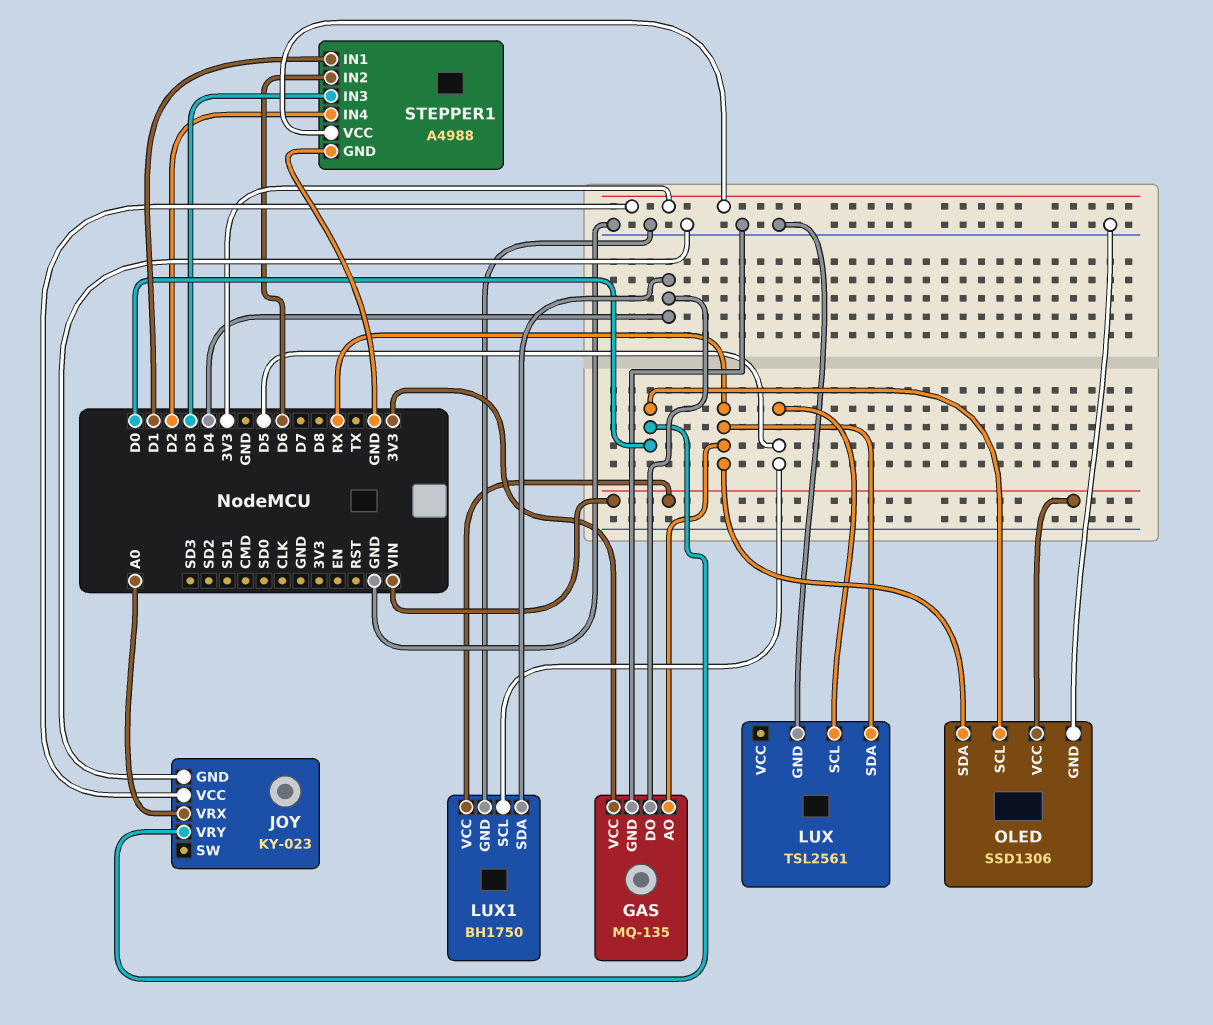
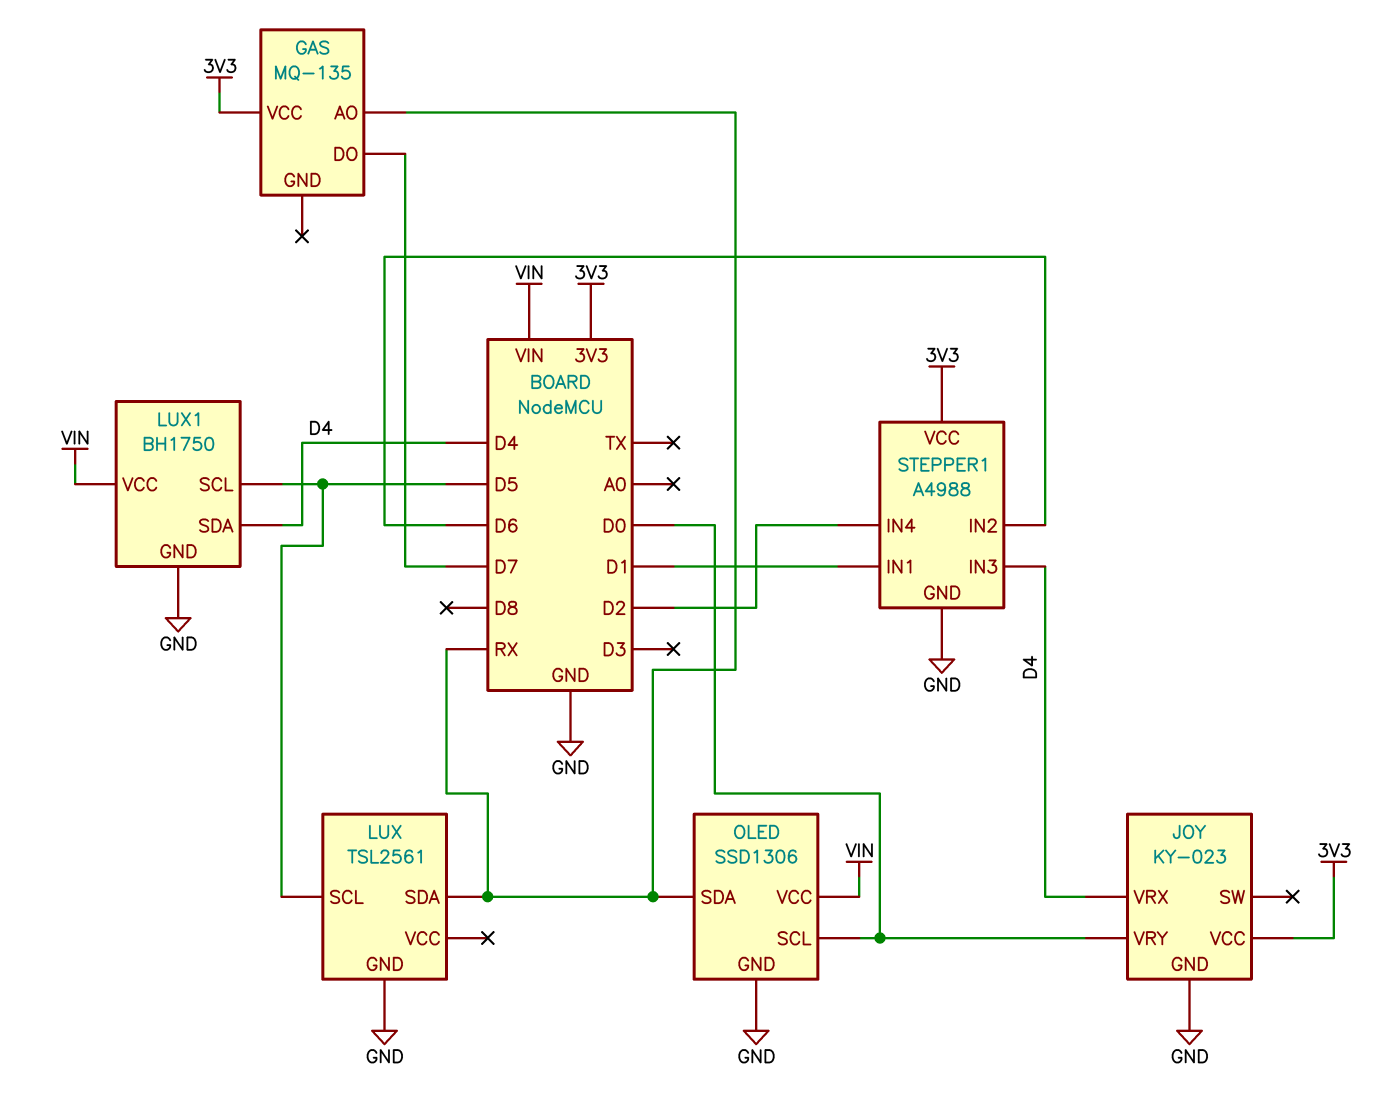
GAS pin DO: D4 -> D7
GAS pin GND: GND -> none
JOY pin VRX: A0 -> D4
STEPPER1 pin IN3: D3 -> D4

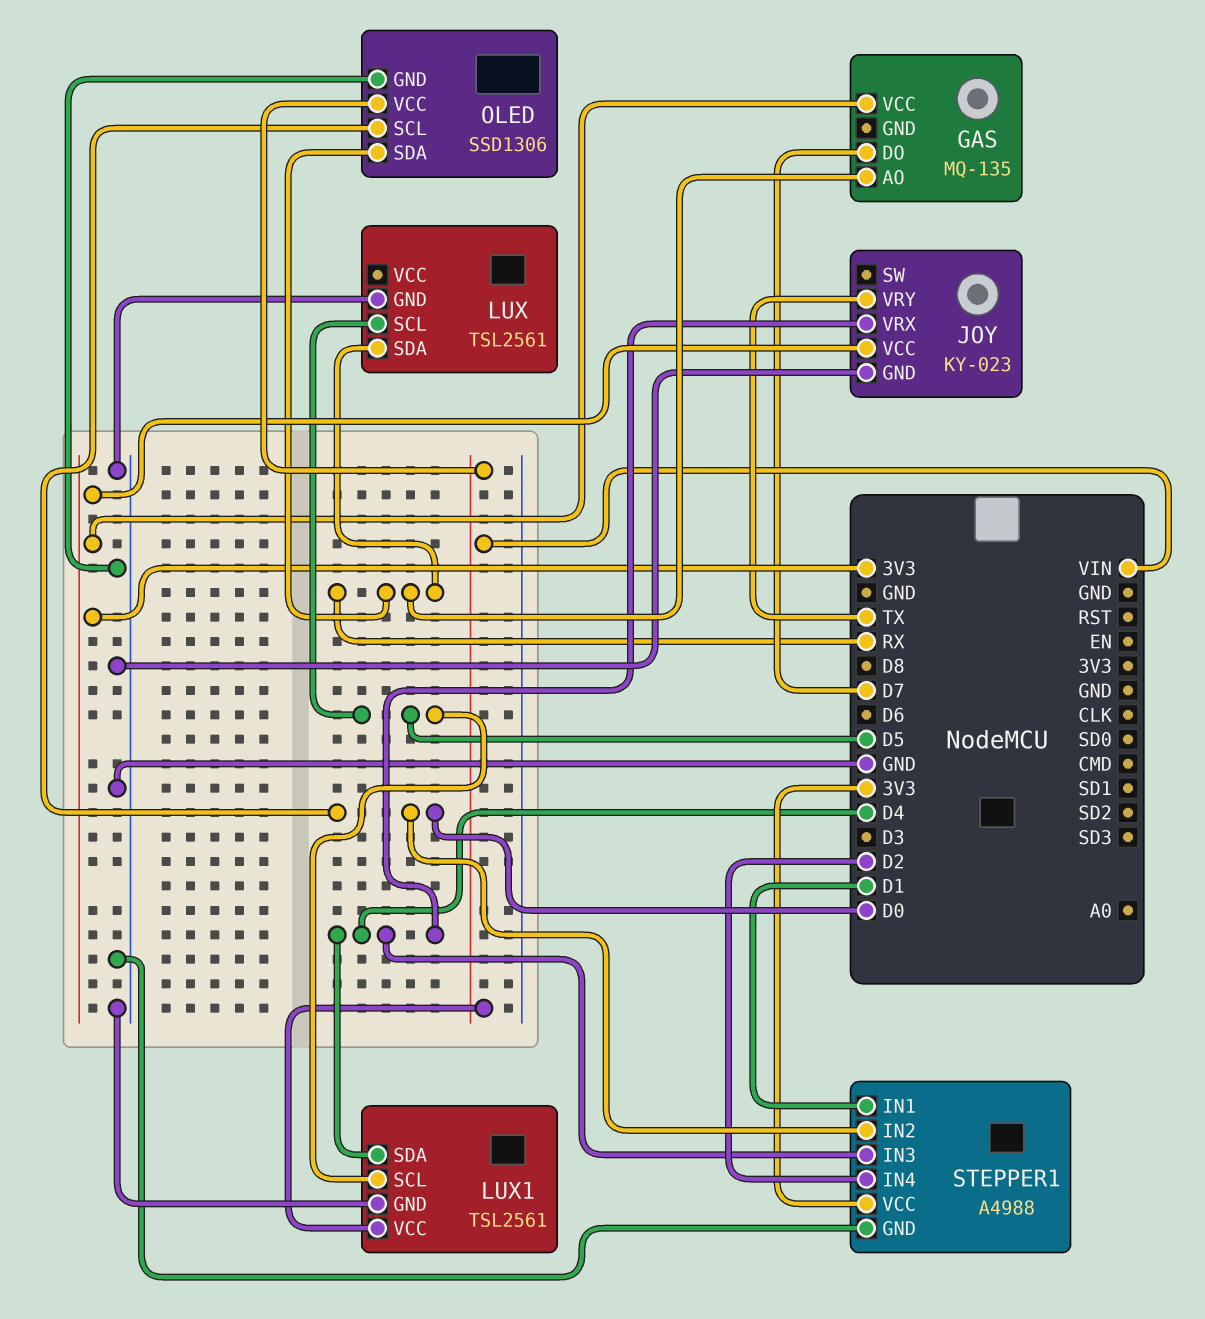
JOY pin VRY: D0 -> TX
LUX1: BH1750 -> TSL2561
STEPPER1 pin IN2: D6 -> D0

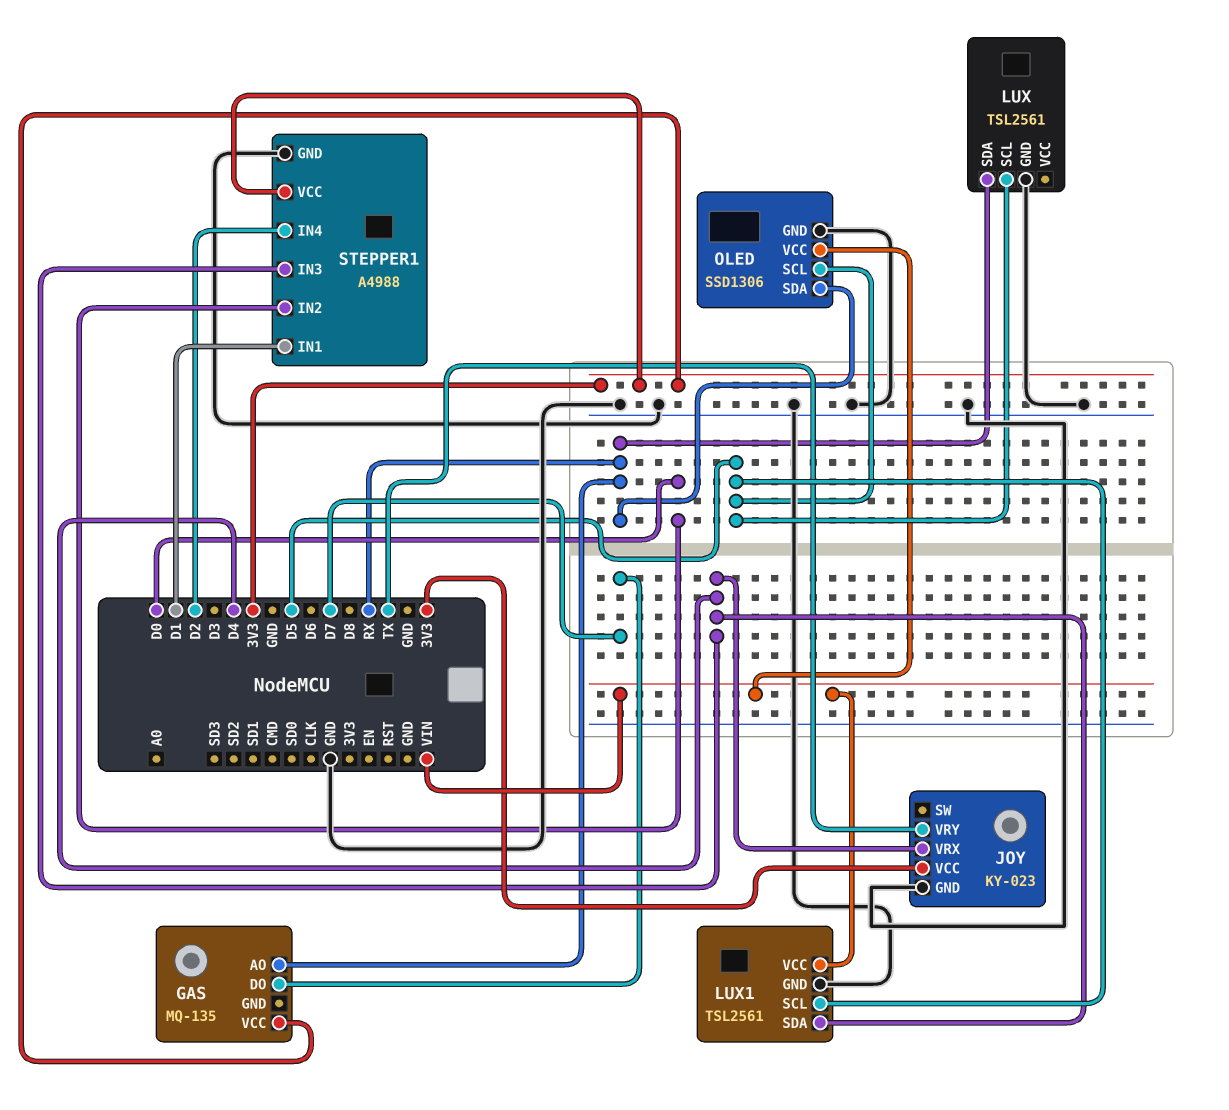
OLED pin SCL: D0 -> D5

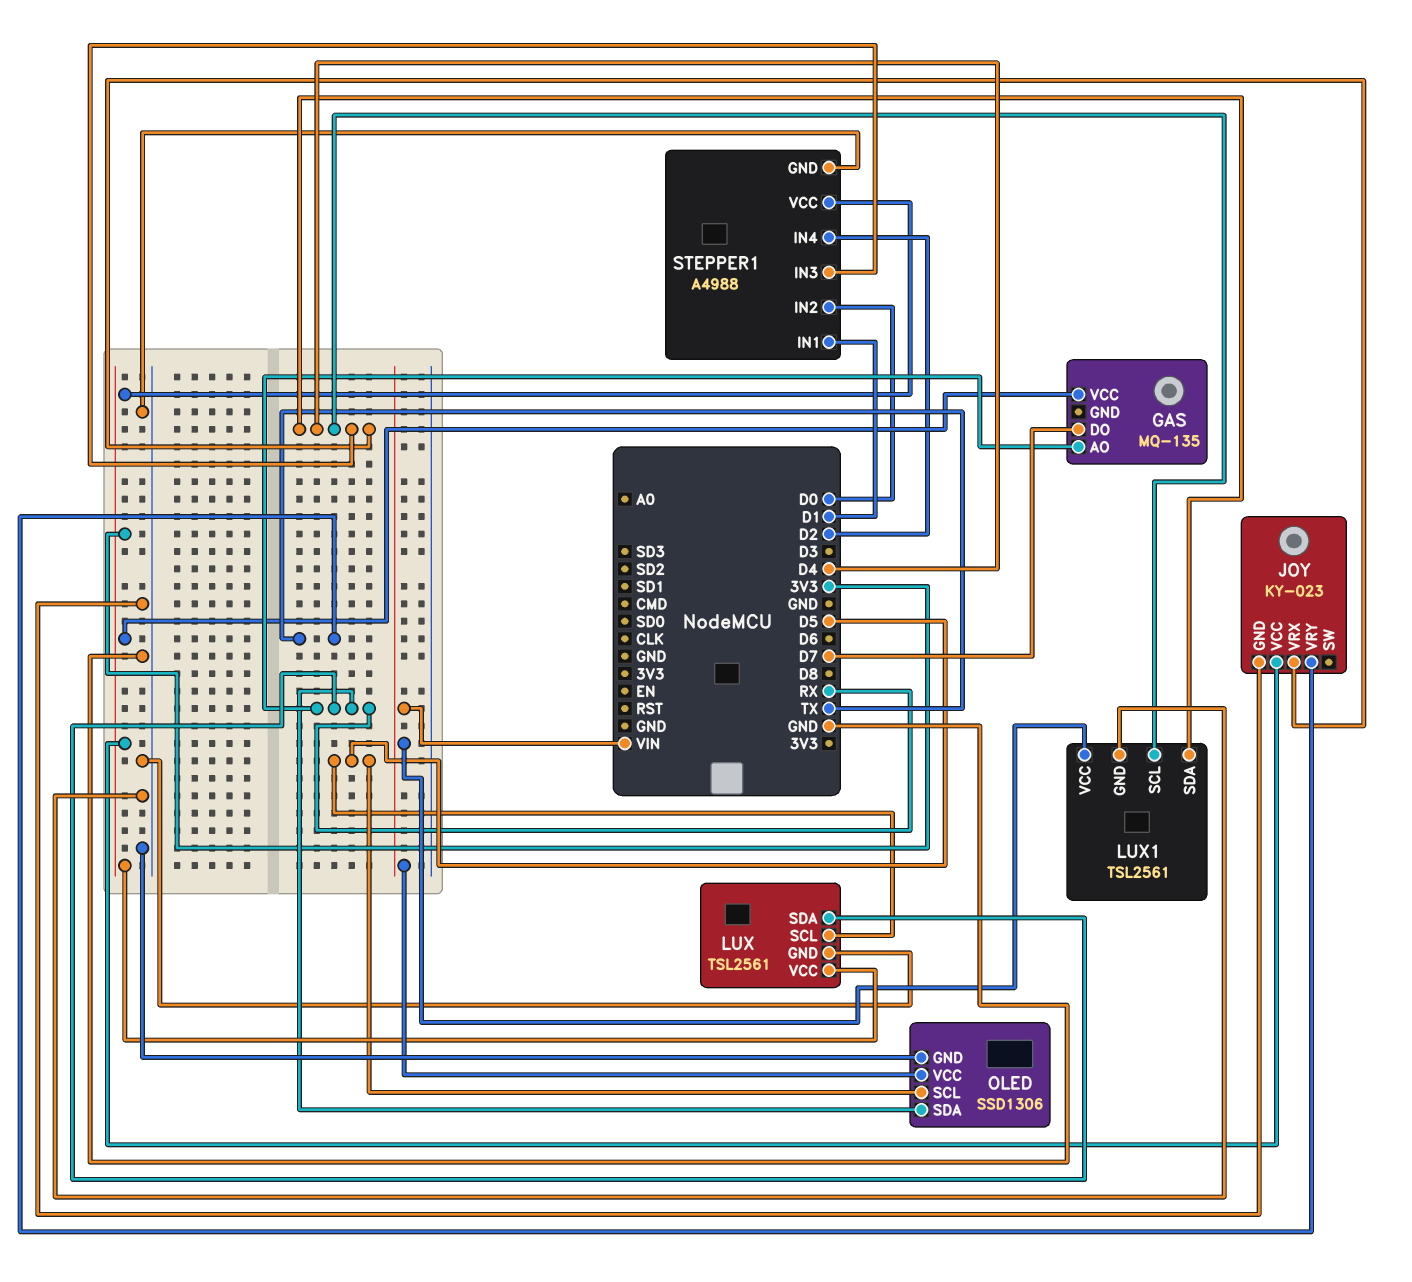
LUX pin VCC: none -> 3V3
LUX1 pin SCL: D5 -> D4

